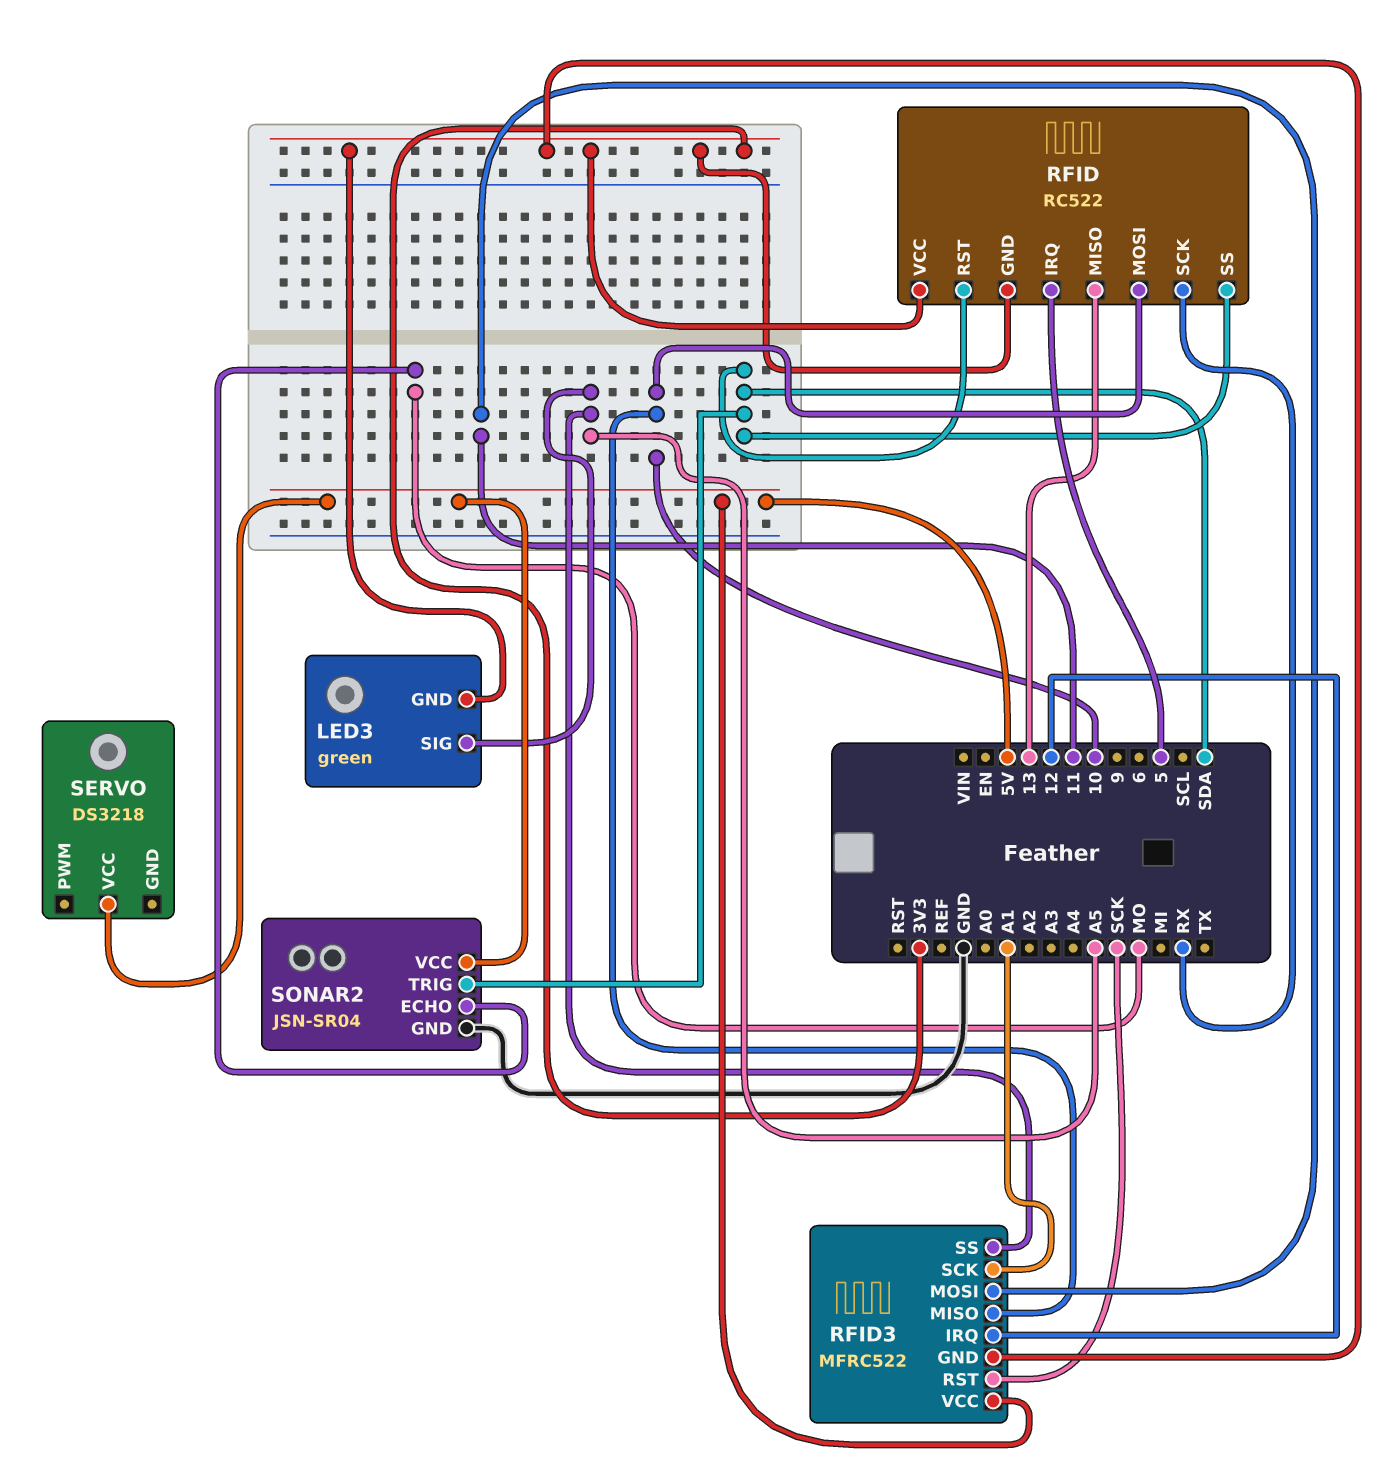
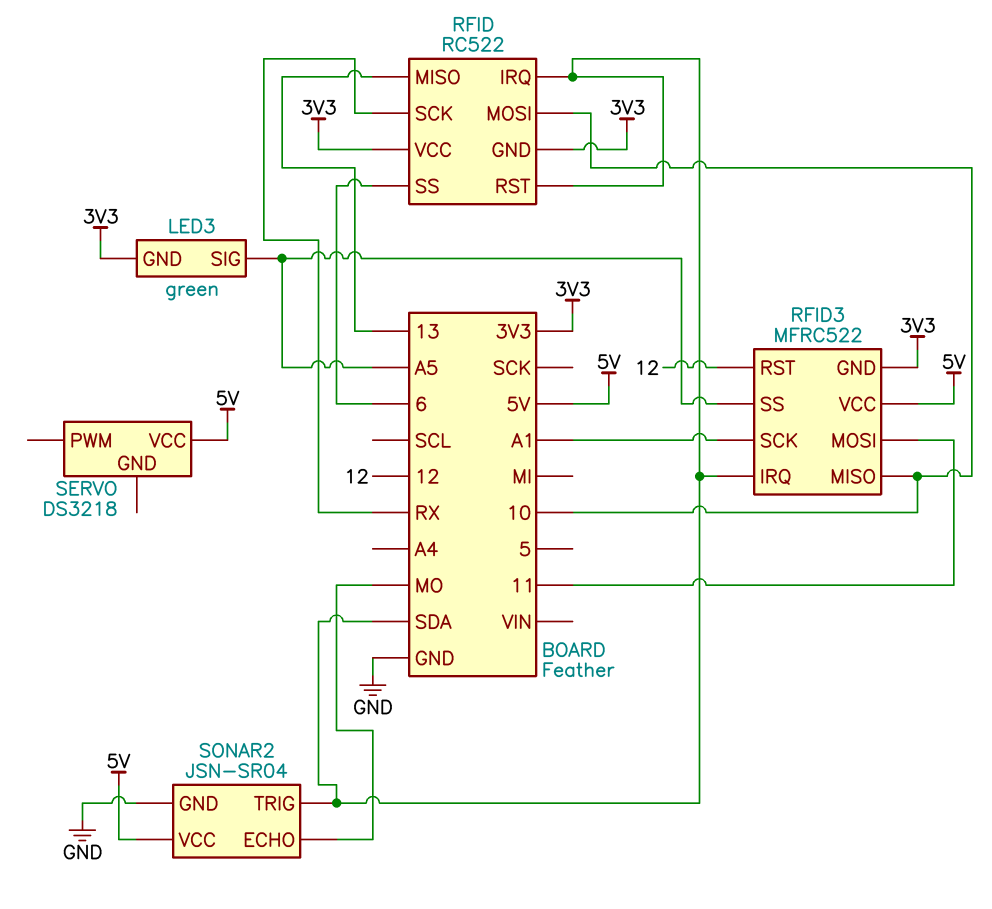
RFID pin IRQ: 5 -> SDA
RFID pin SS: SDA -> 6
RFID3 pin IRQ: 12 -> SDA
RFID3 pin RST: SCK -> 12

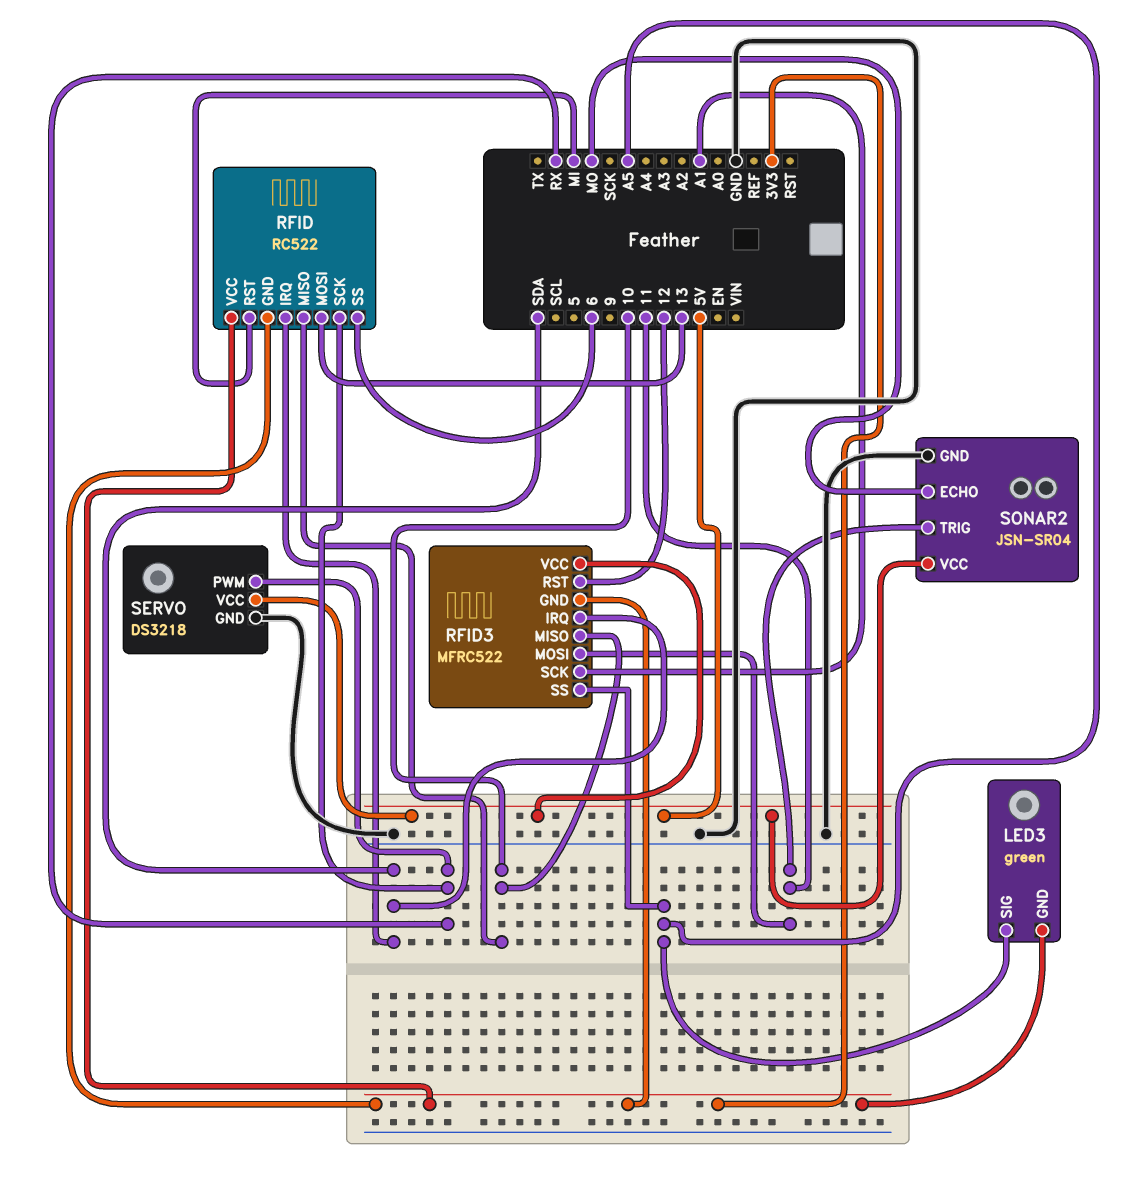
RFID pin MISO: 13 -> 10
RFID pin MOSI: 10 -> 13
RFID pin RST: SDA -> MI
SERVO pin GND: none -> GND
SERVO pin PWM: none -> RX
SONAR2 pin TRIG: SDA -> 11

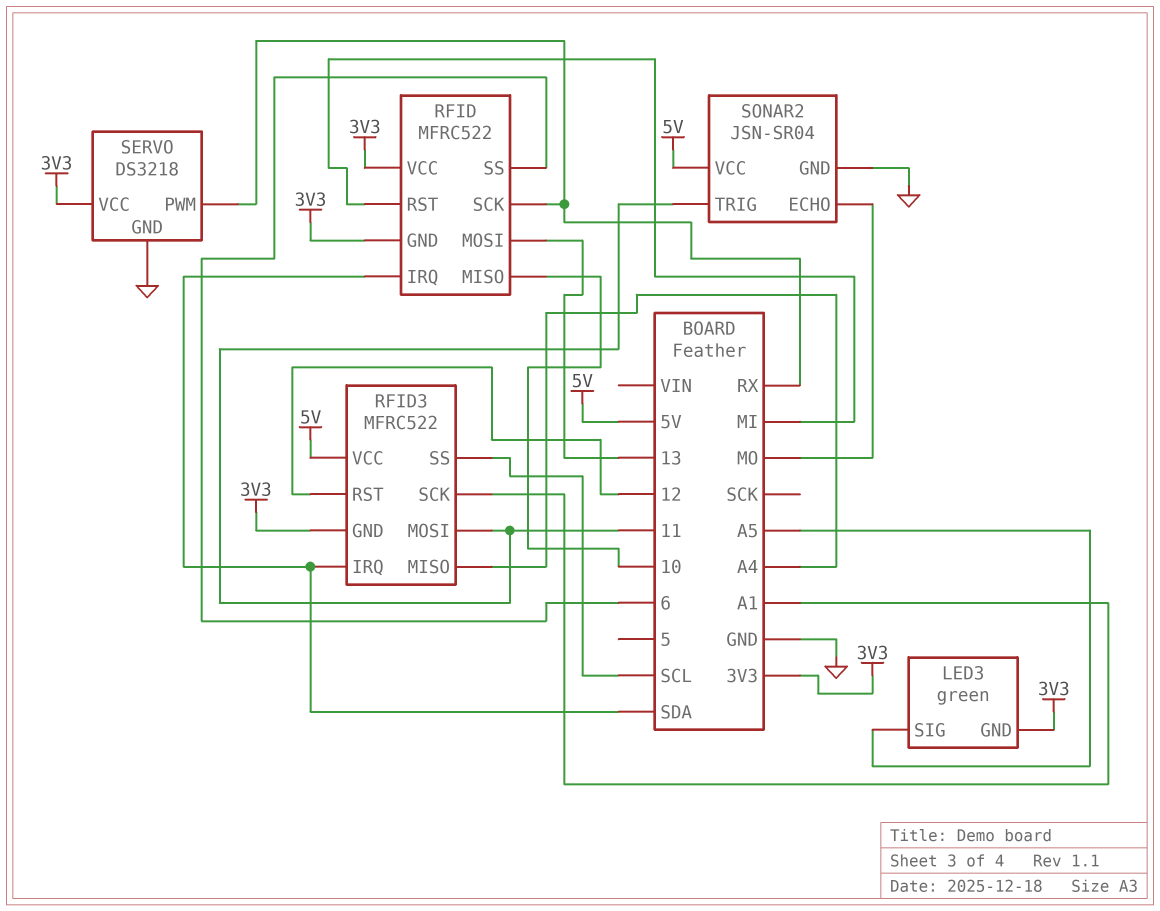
RFID: RC522 -> MFRC522
RFID3 pin MISO: 10 -> A4
RFID3 pin SS: A5 -> SCL
SERVO pin VCC: 5V -> 3V3

